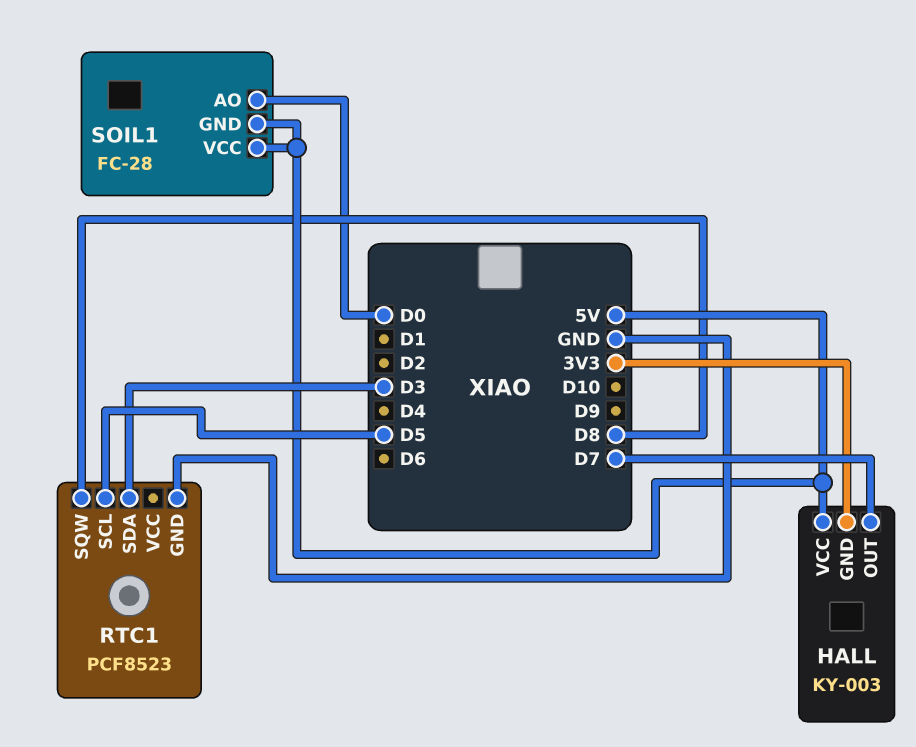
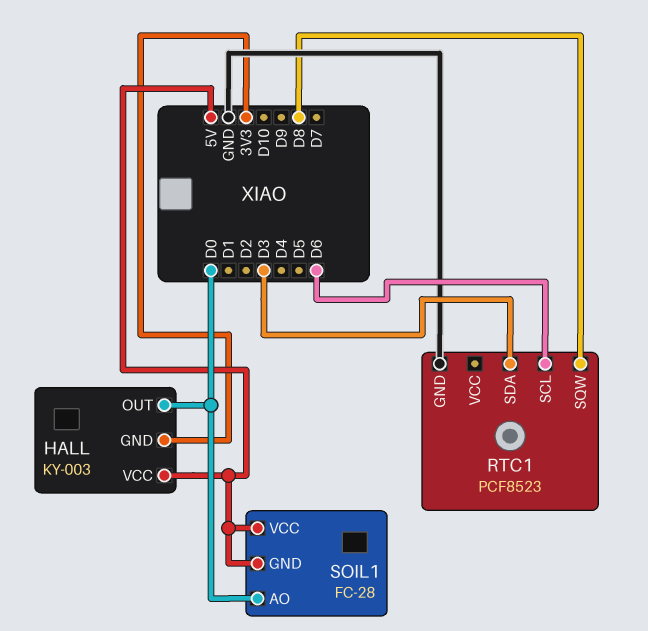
HALL pin OUT: D7 -> D0
RTC1 pin SCL: D5 -> D6

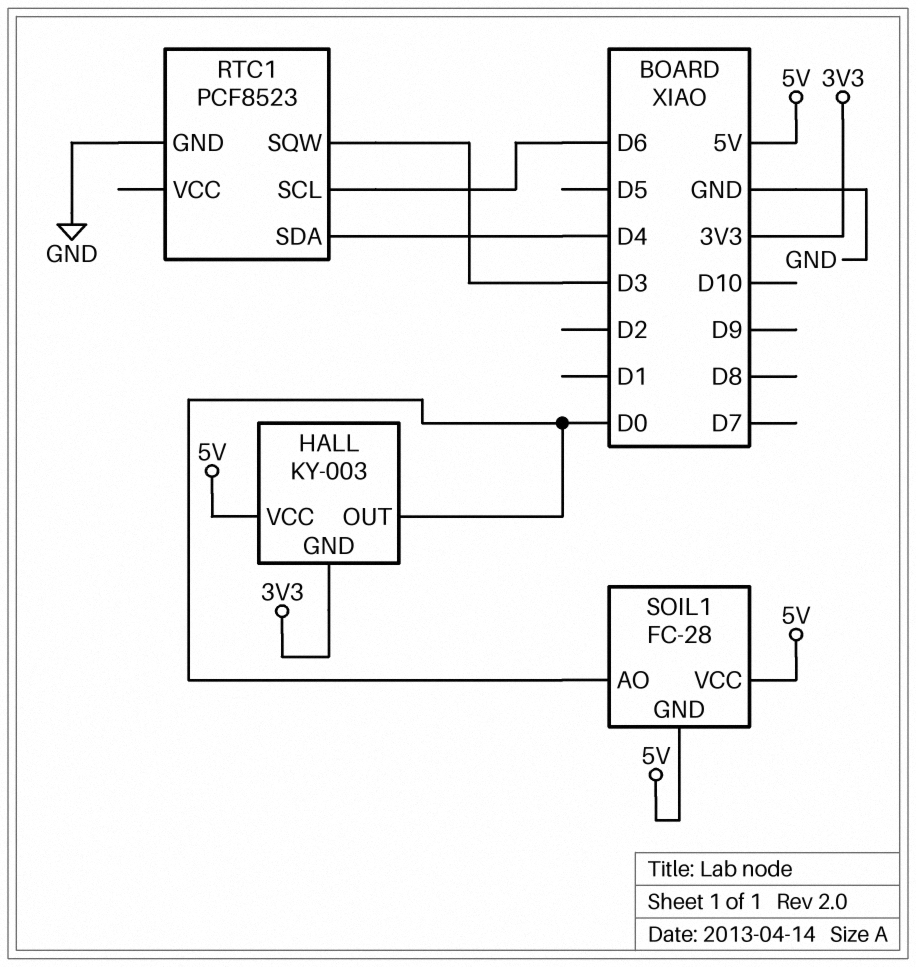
RTC1 pin SDA: D3 -> D4
RTC1 pin SQW: D8 -> D3

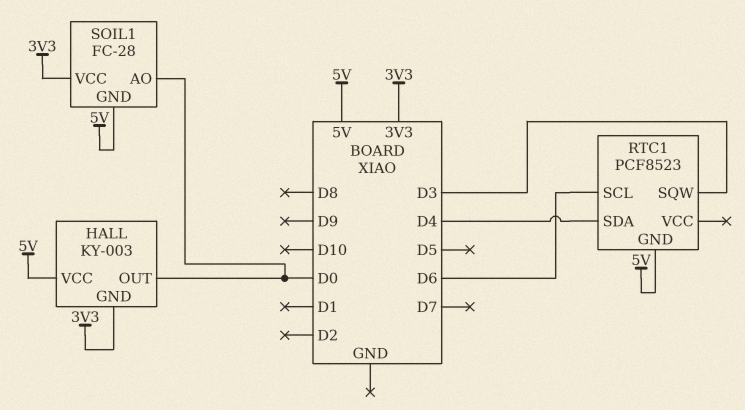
RTC1 pin GND: GND -> 5V
SOIL1 pin VCC: 5V -> 3V3

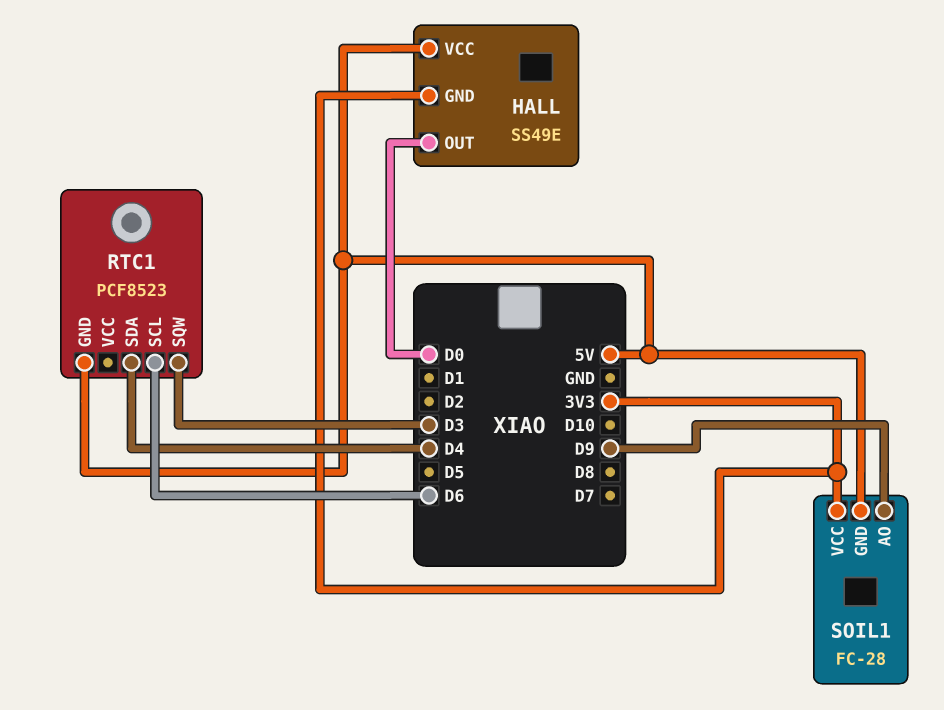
HALL: KY-003 -> SS49E
SOIL1 pin AO: D0 -> D9

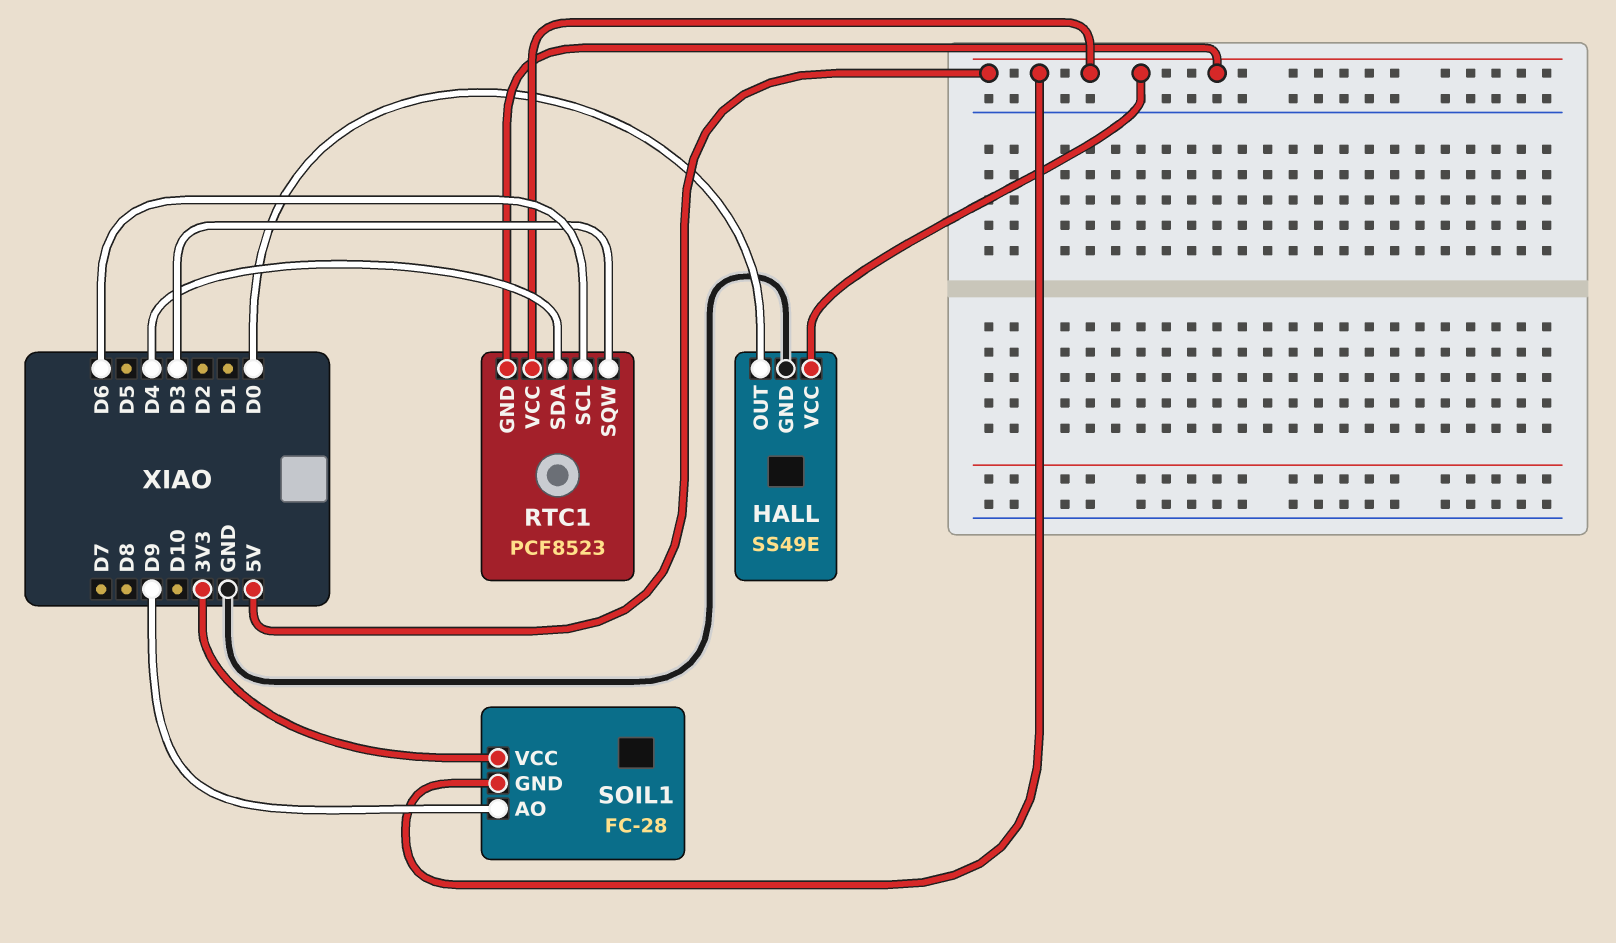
HALL pin GND: 3V3 -> GND
RTC1 pin VCC: none -> 5V

